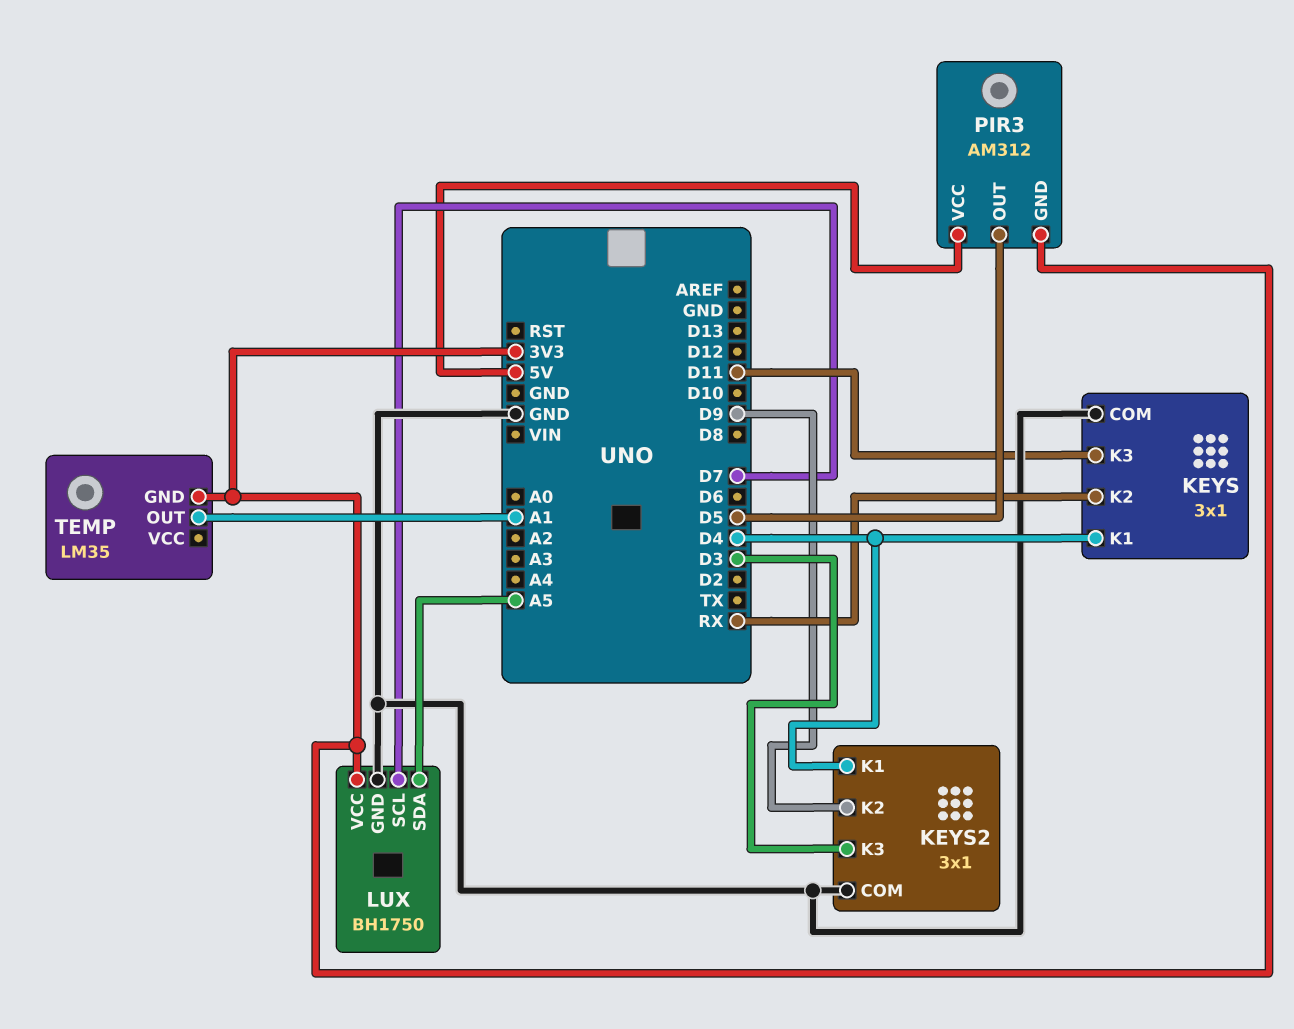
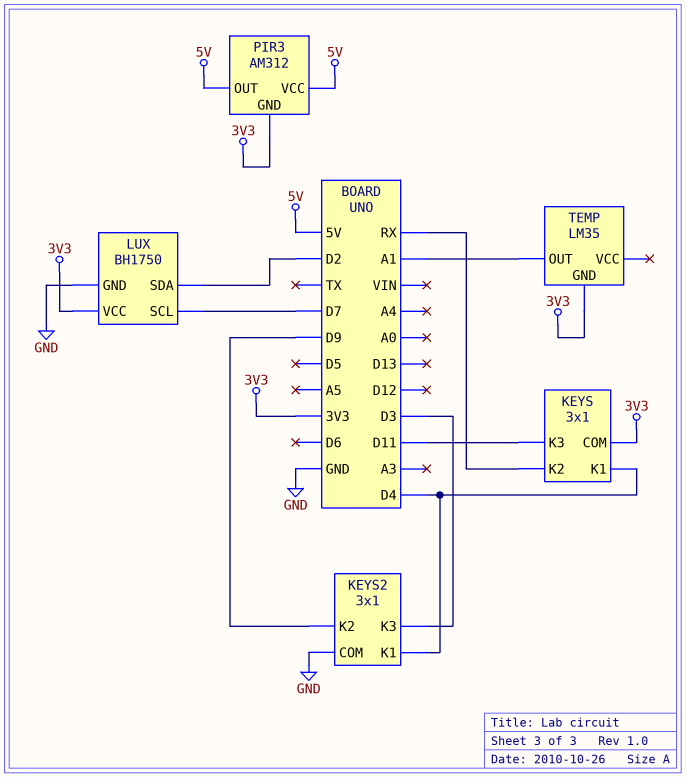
KEYS pin COM: GND -> 3V3
LUX pin SDA: A5 -> D2
PIR3 pin OUT: D5 -> 5V

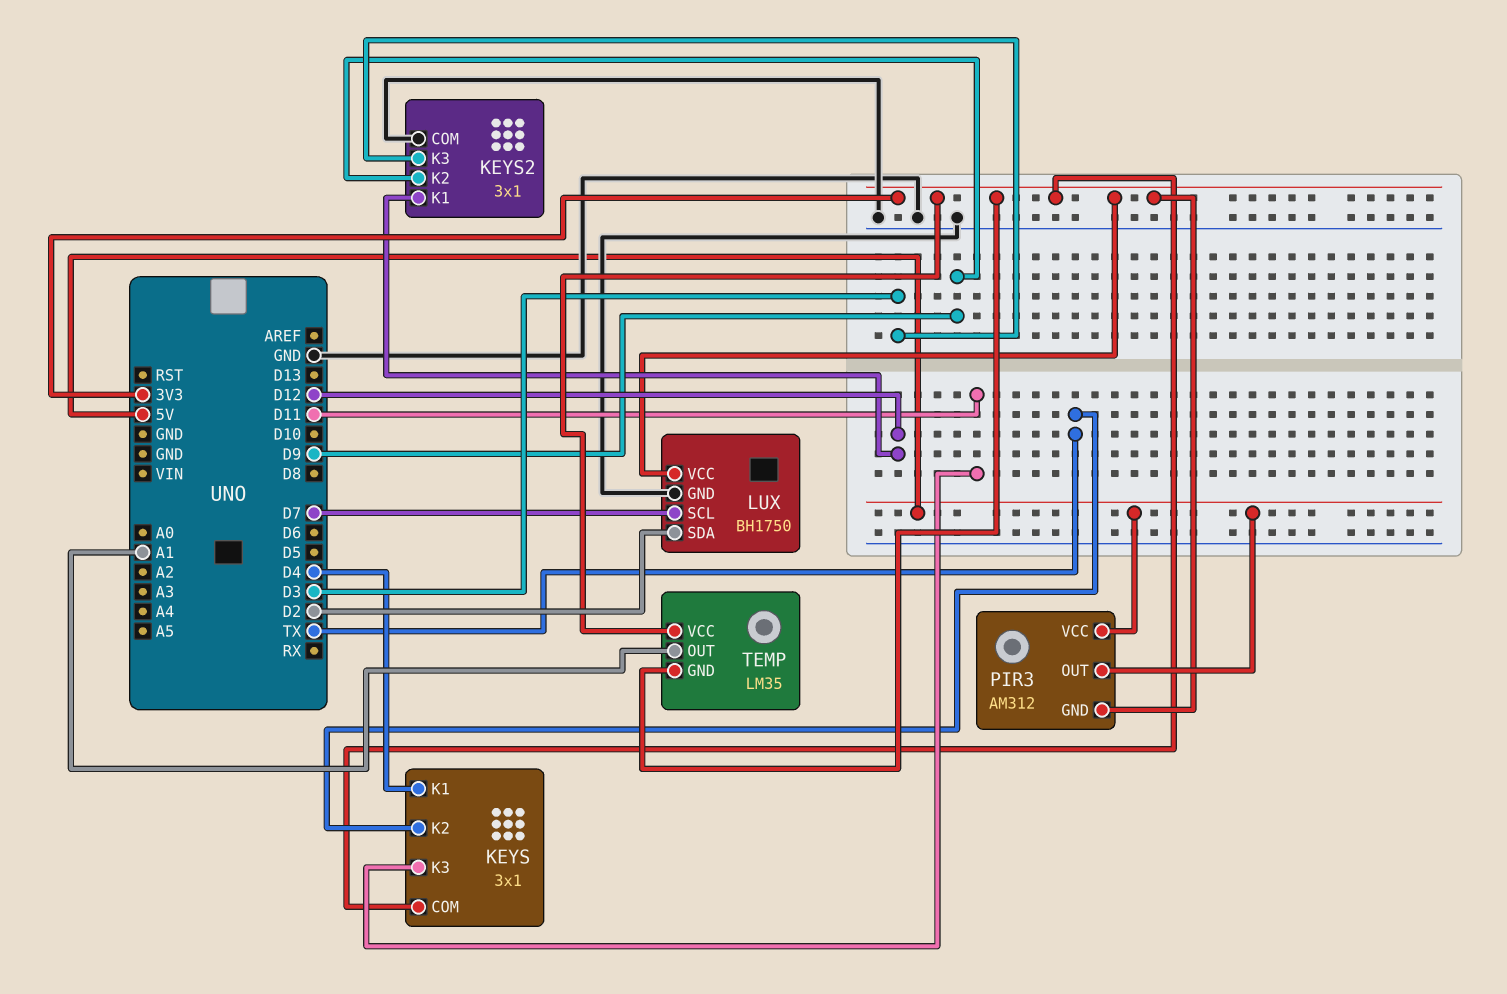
KEYS pin K2: RX -> TX
KEYS2 pin K1: D4 -> D12
TEMP pin VCC: none -> 3V3

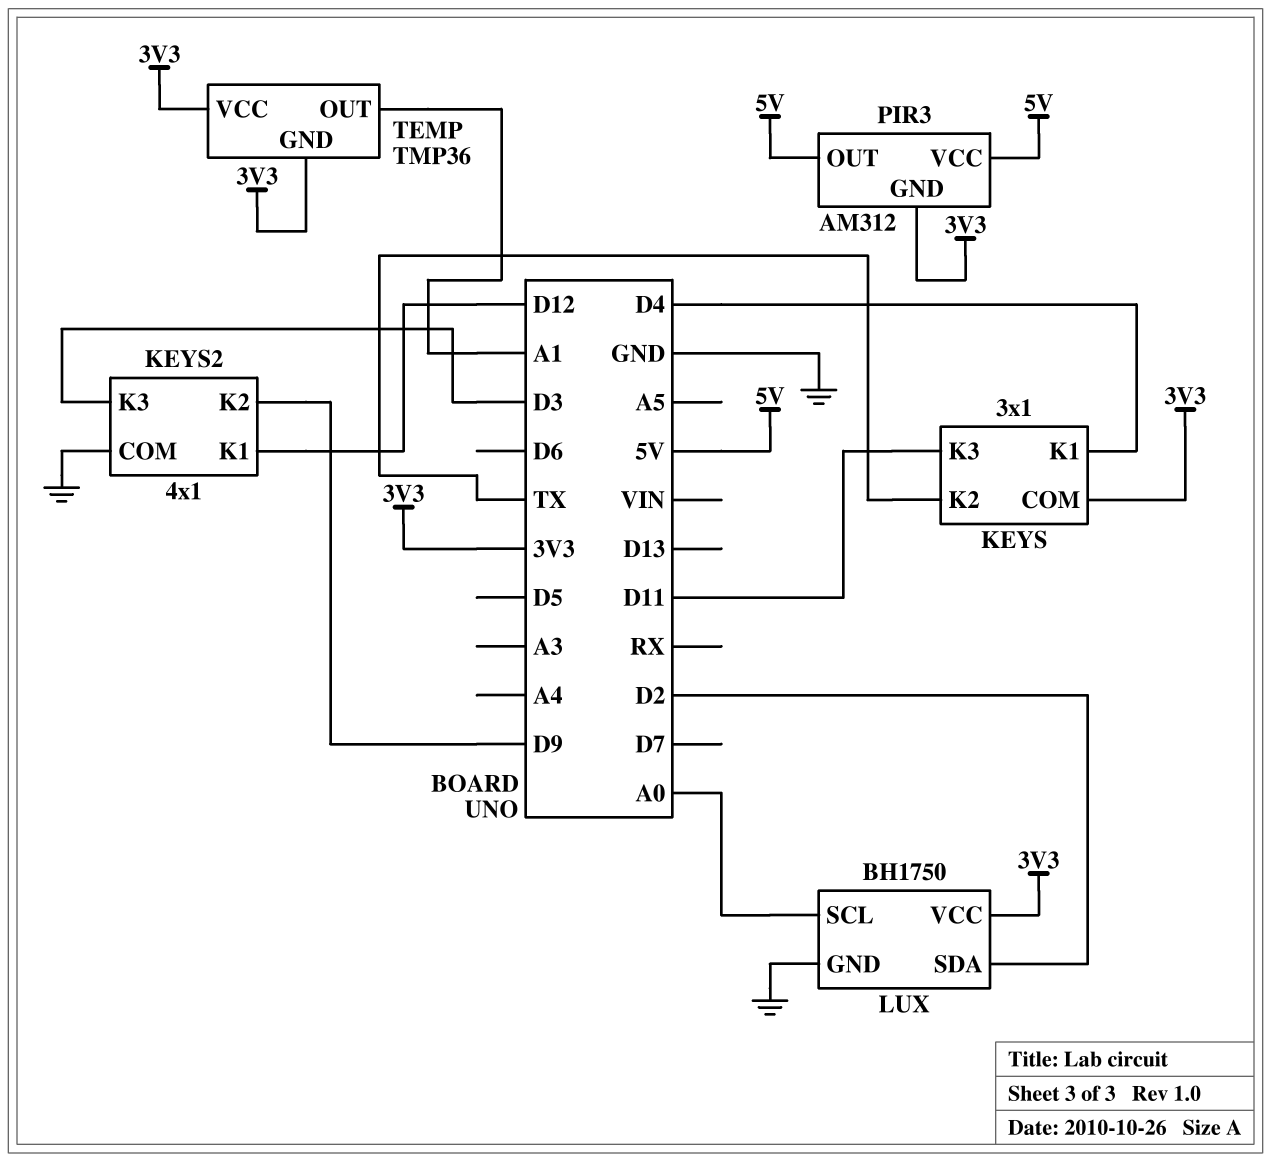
KEYS2: 3x1 -> 4x1
LUX pin SCL: D7 -> A0
TEMP: LM35 -> TMP36

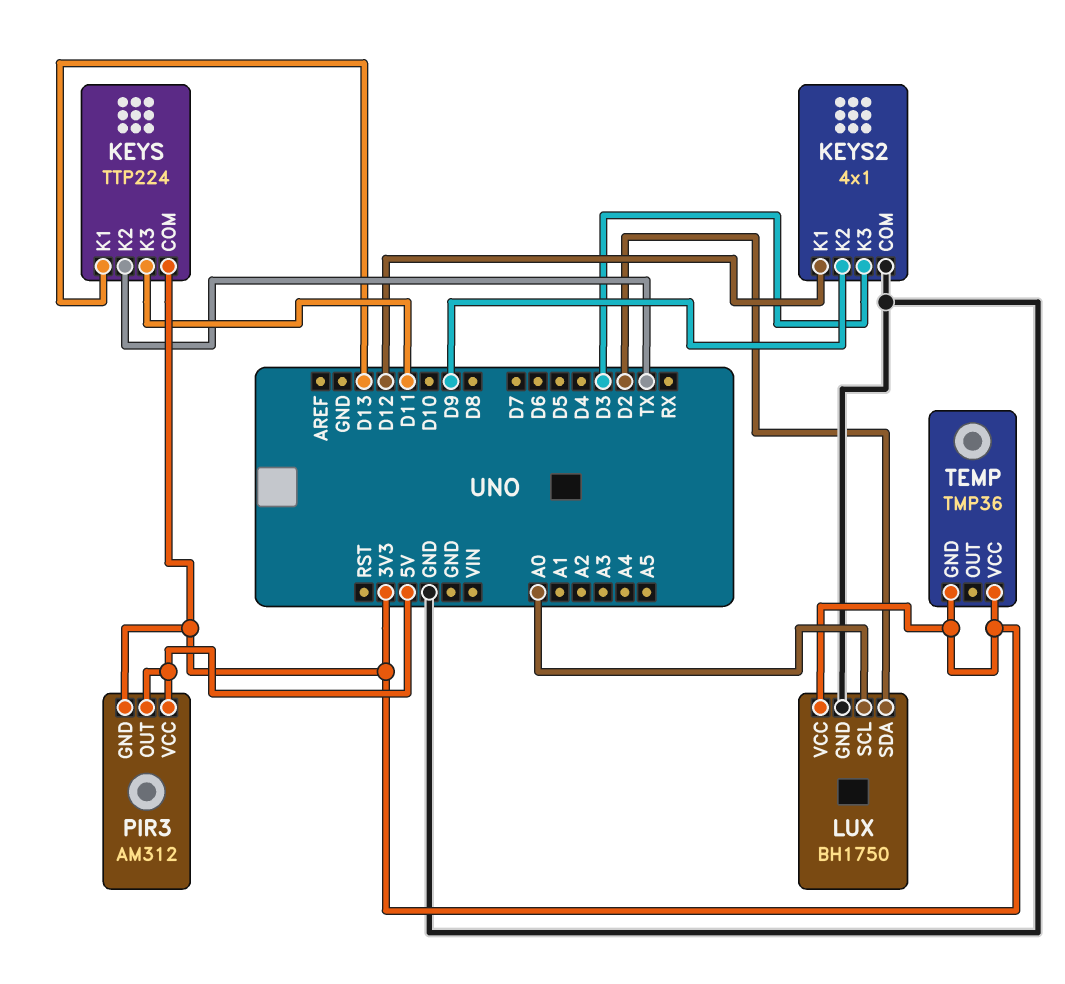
KEYS: 3x1 -> TTP224
KEYS pin K1: D4 -> D13
TEMP pin OUT: A1 -> none

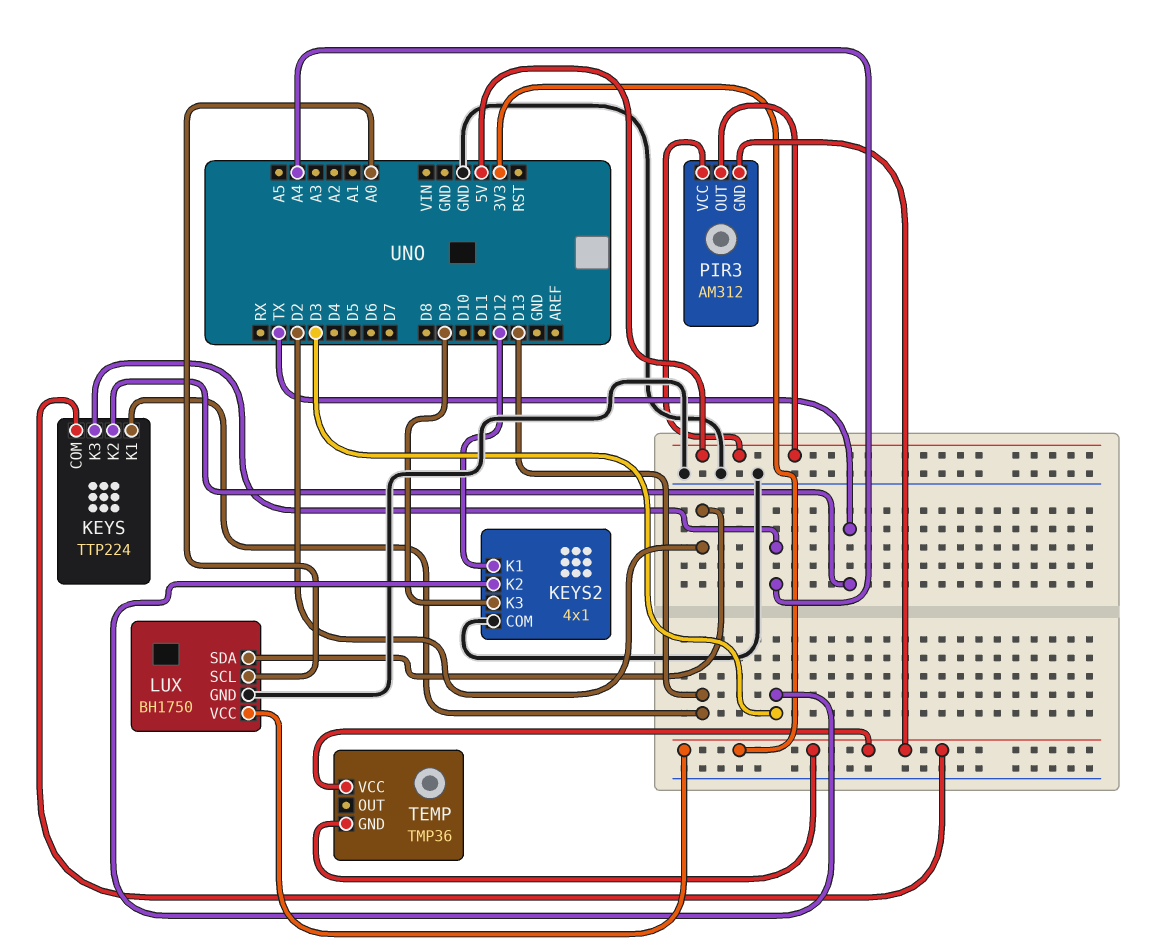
KEYS pin K3: D11 -> A4
KEYS2 pin K2: D9 -> D3
KEYS2 pin K3: D3 -> D9

